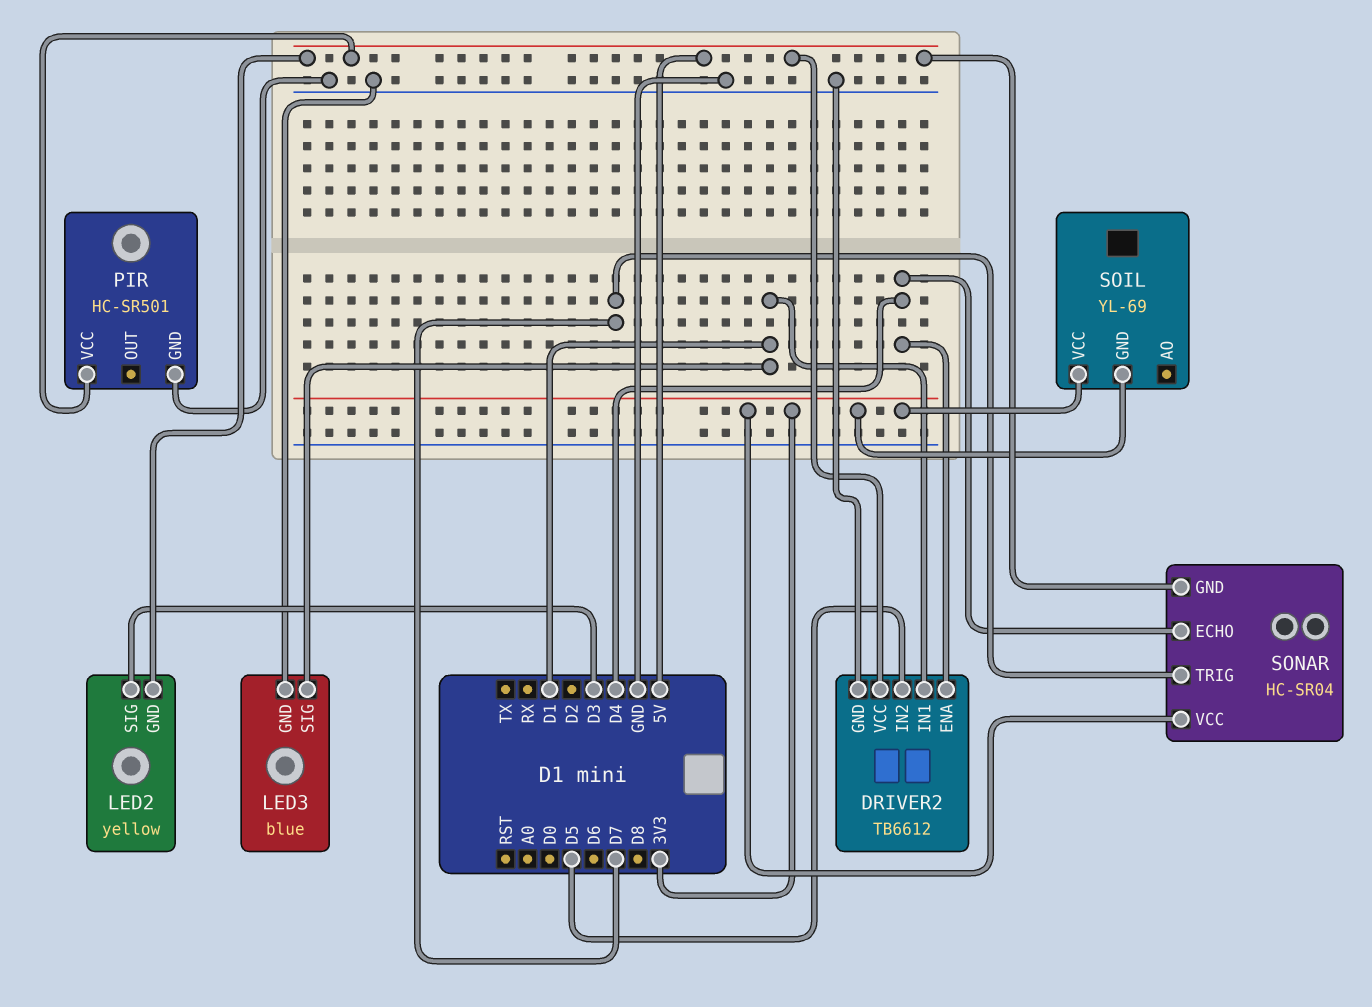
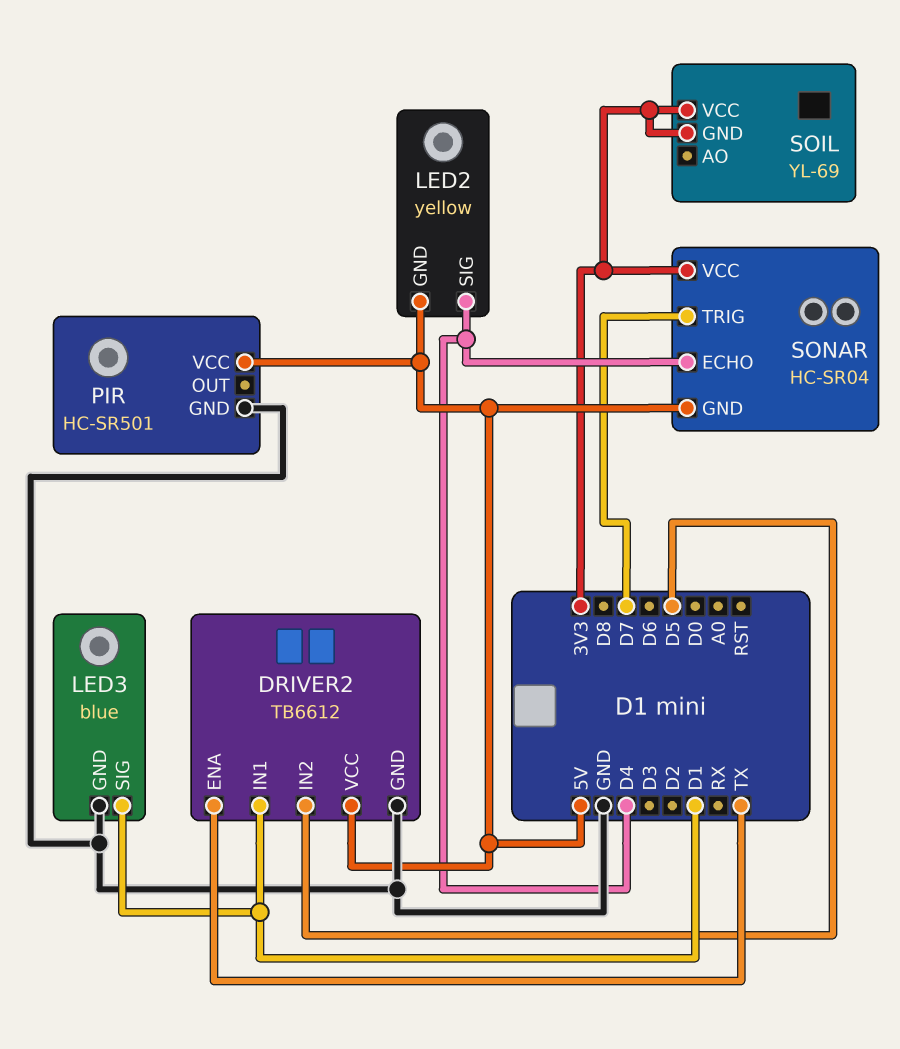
DRIVER2 pin ENA: D4 -> TX
LED2 pin SIG: D3 -> D4

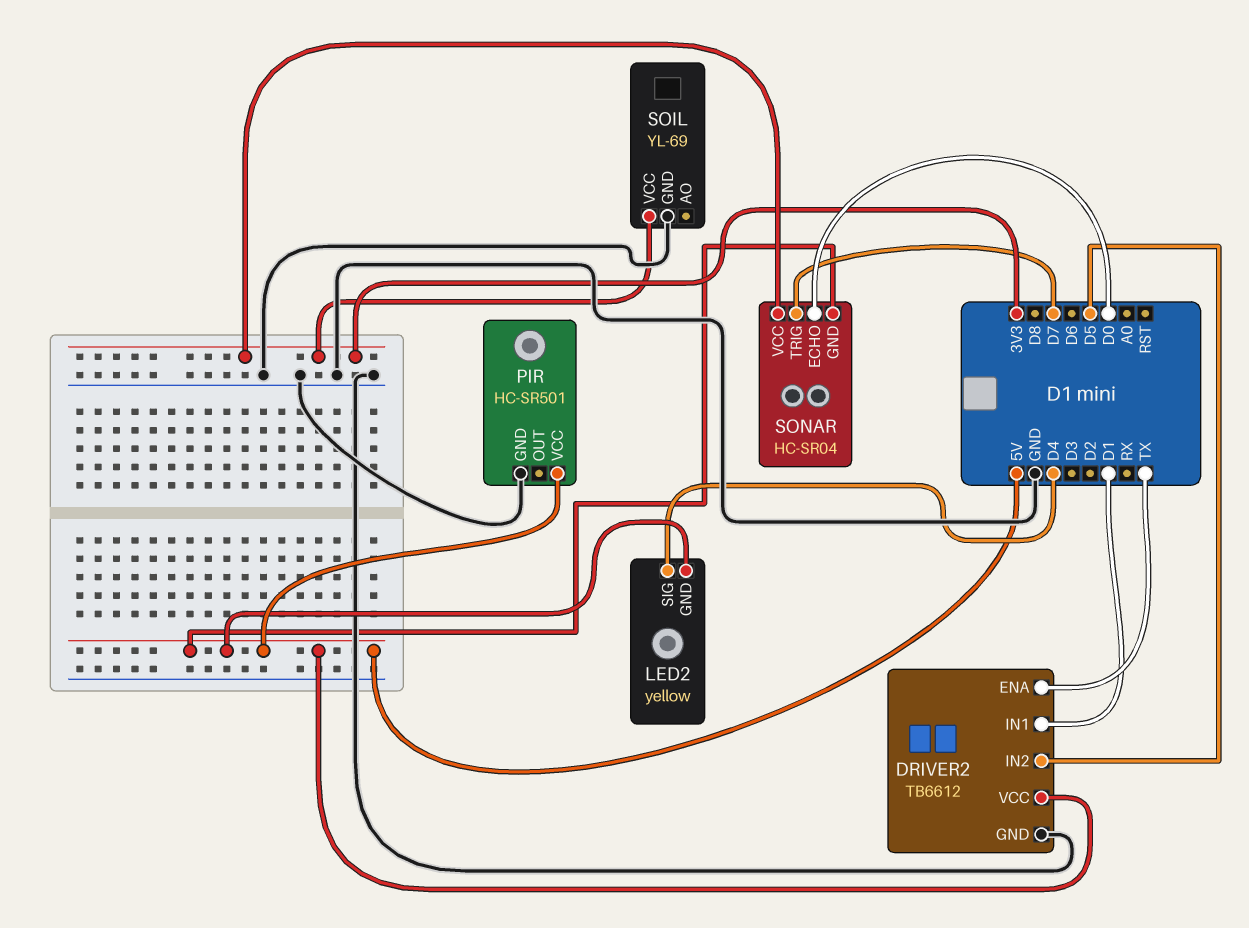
LED3: blue -> none
LED3 pin GND: GND -> none
LED3 pin SIG: D1 -> none
SOIL pin GND: 3V3 -> GND
SONAR pin ECHO: D4 -> D0

